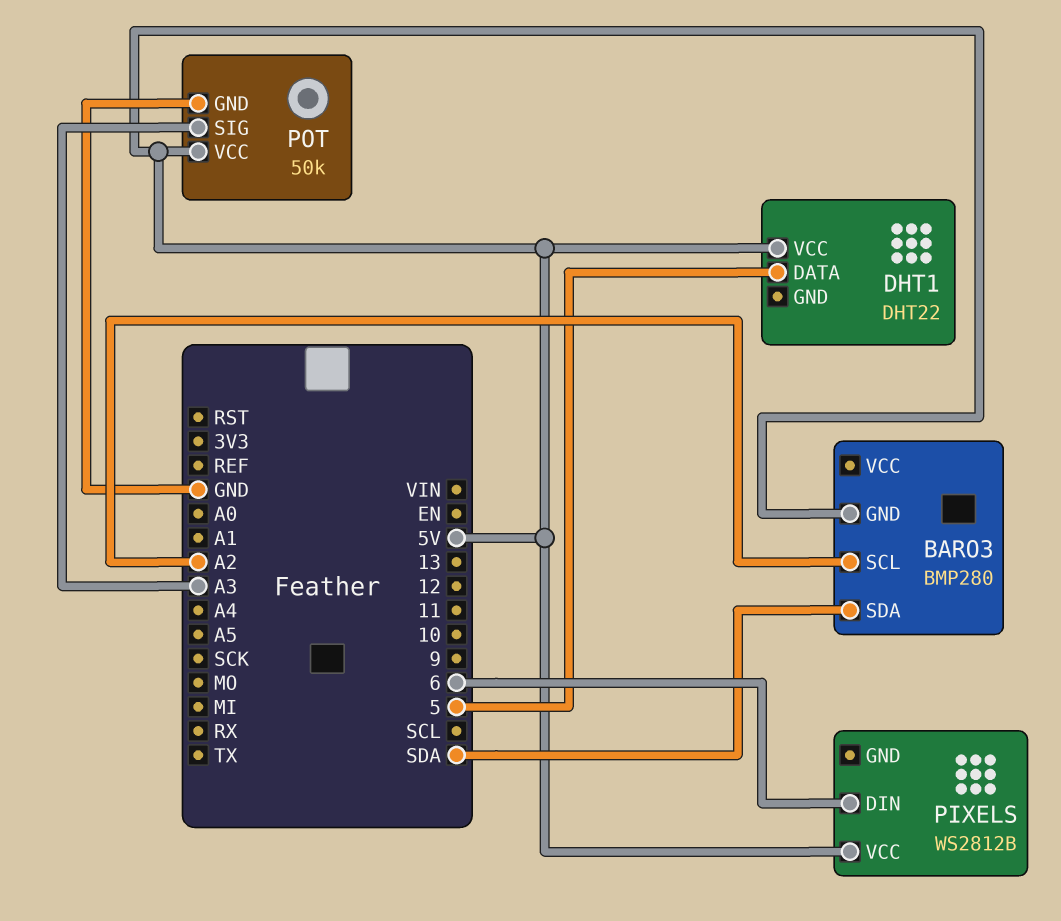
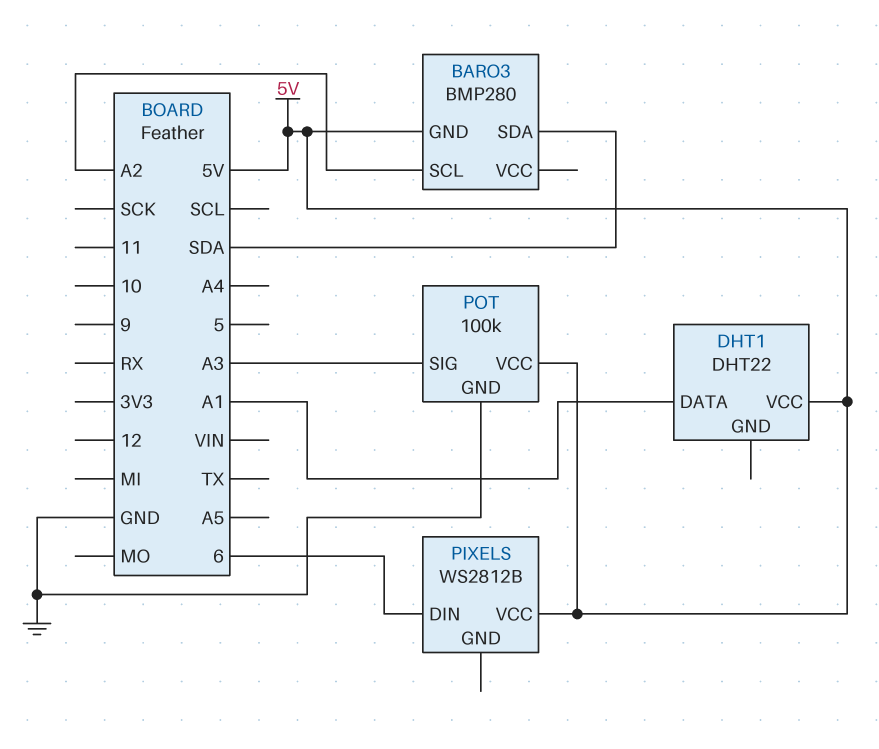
DHT1 pin DATA: 5 -> A1
POT: 50k -> 100k

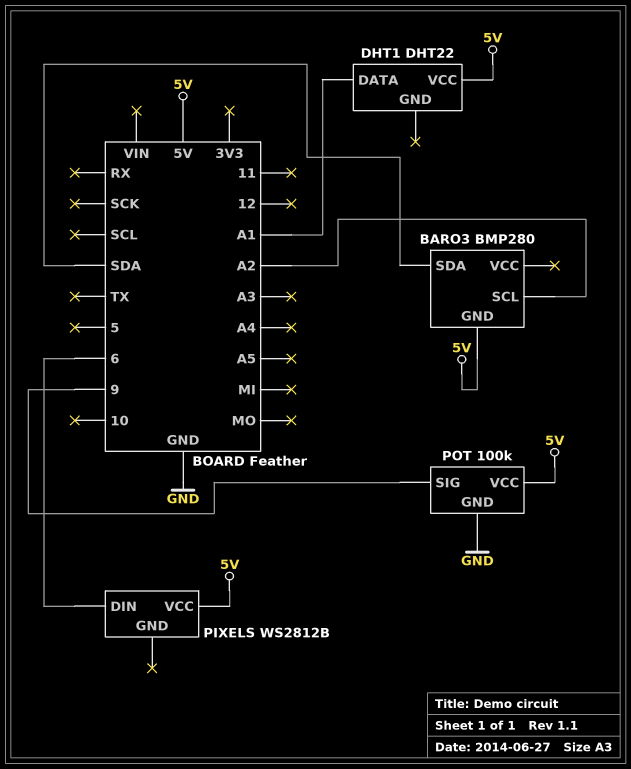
POT pin SIG: A3 -> 9

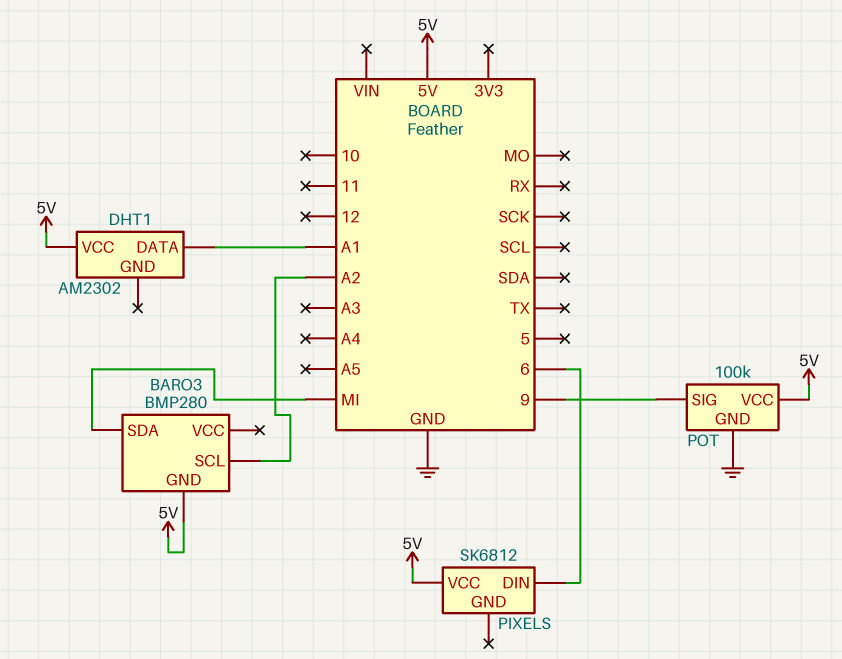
BARO3 pin SDA: SDA -> MI
DHT1: DHT22 -> AM2302
PIXELS: WS2812B -> SK6812

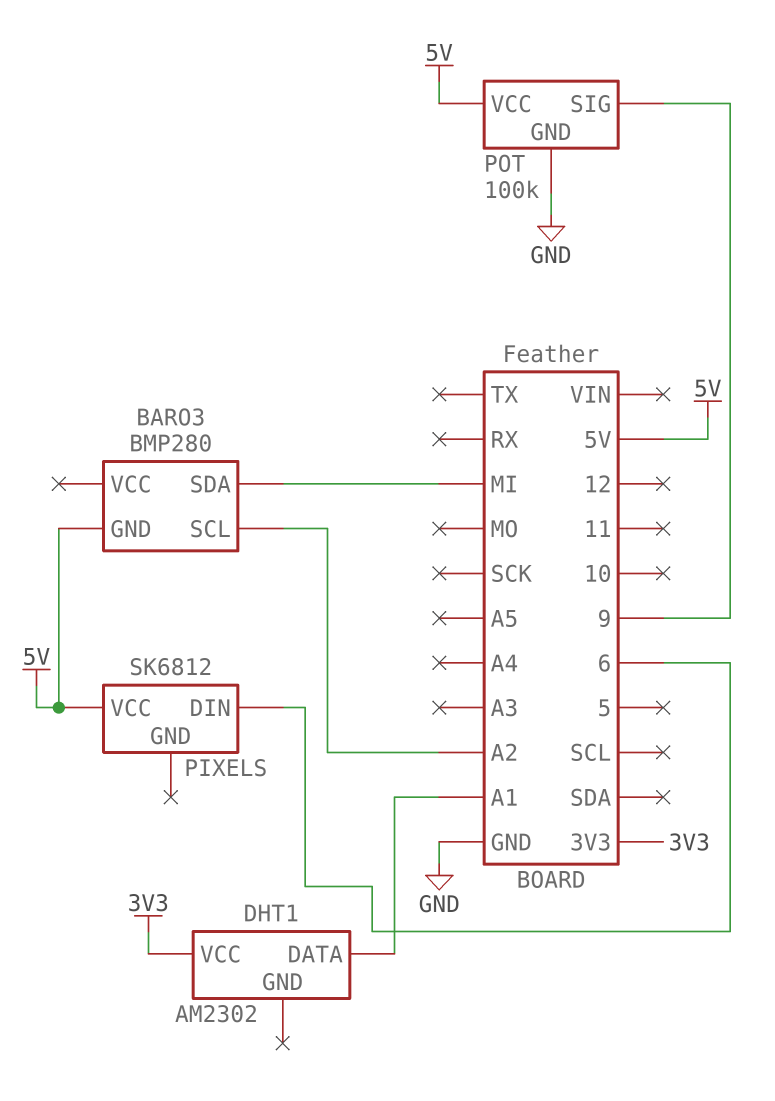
DHT1 pin VCC: 5V -> 3V3

